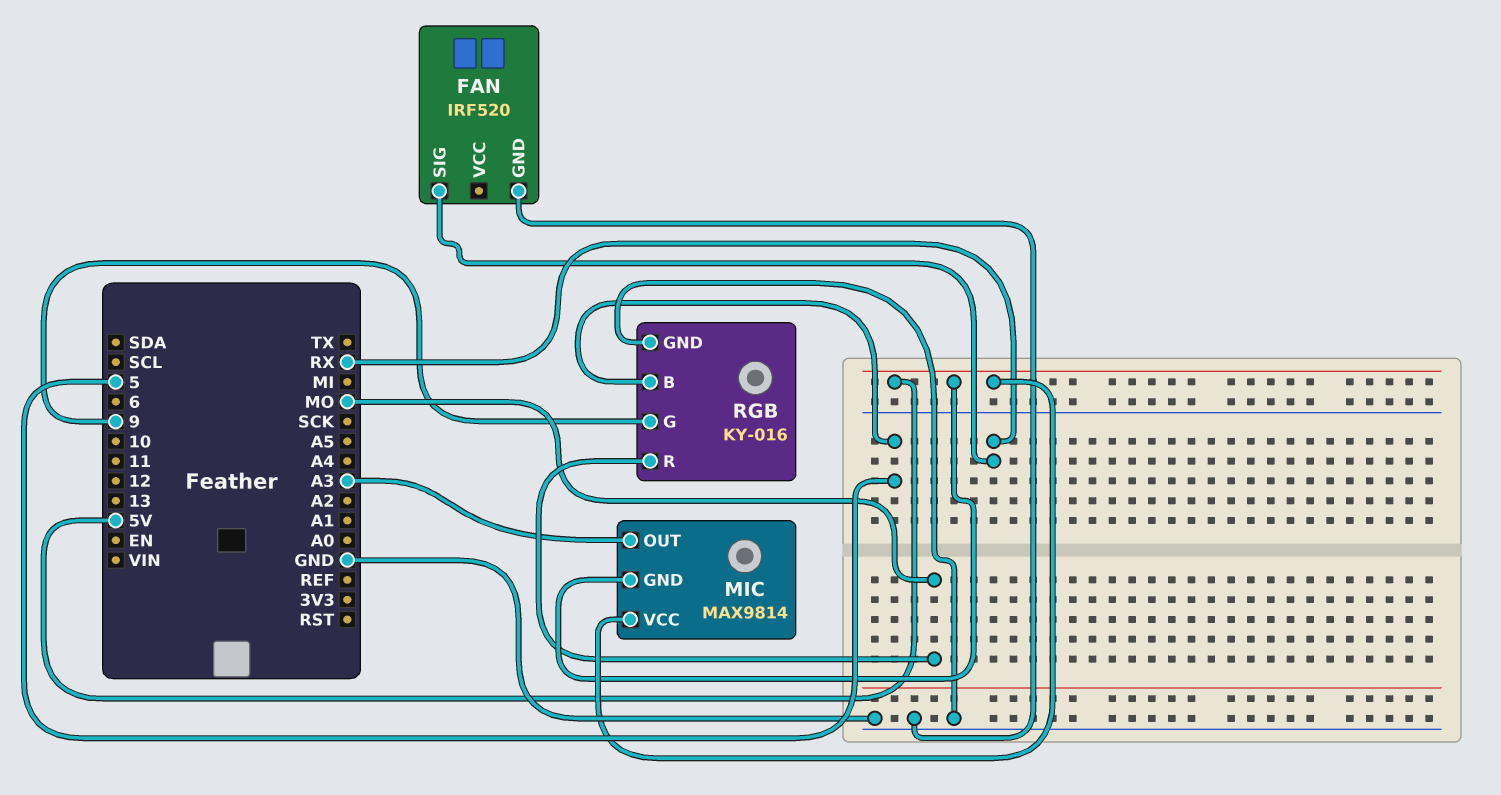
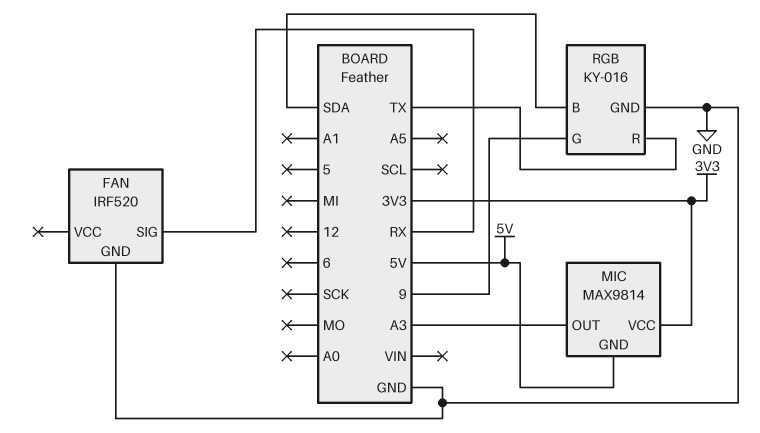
MIC pin VCC: 5V -> 3V3
RGB pin B: 5 -> SDA
RGB pin R: MO -> TX

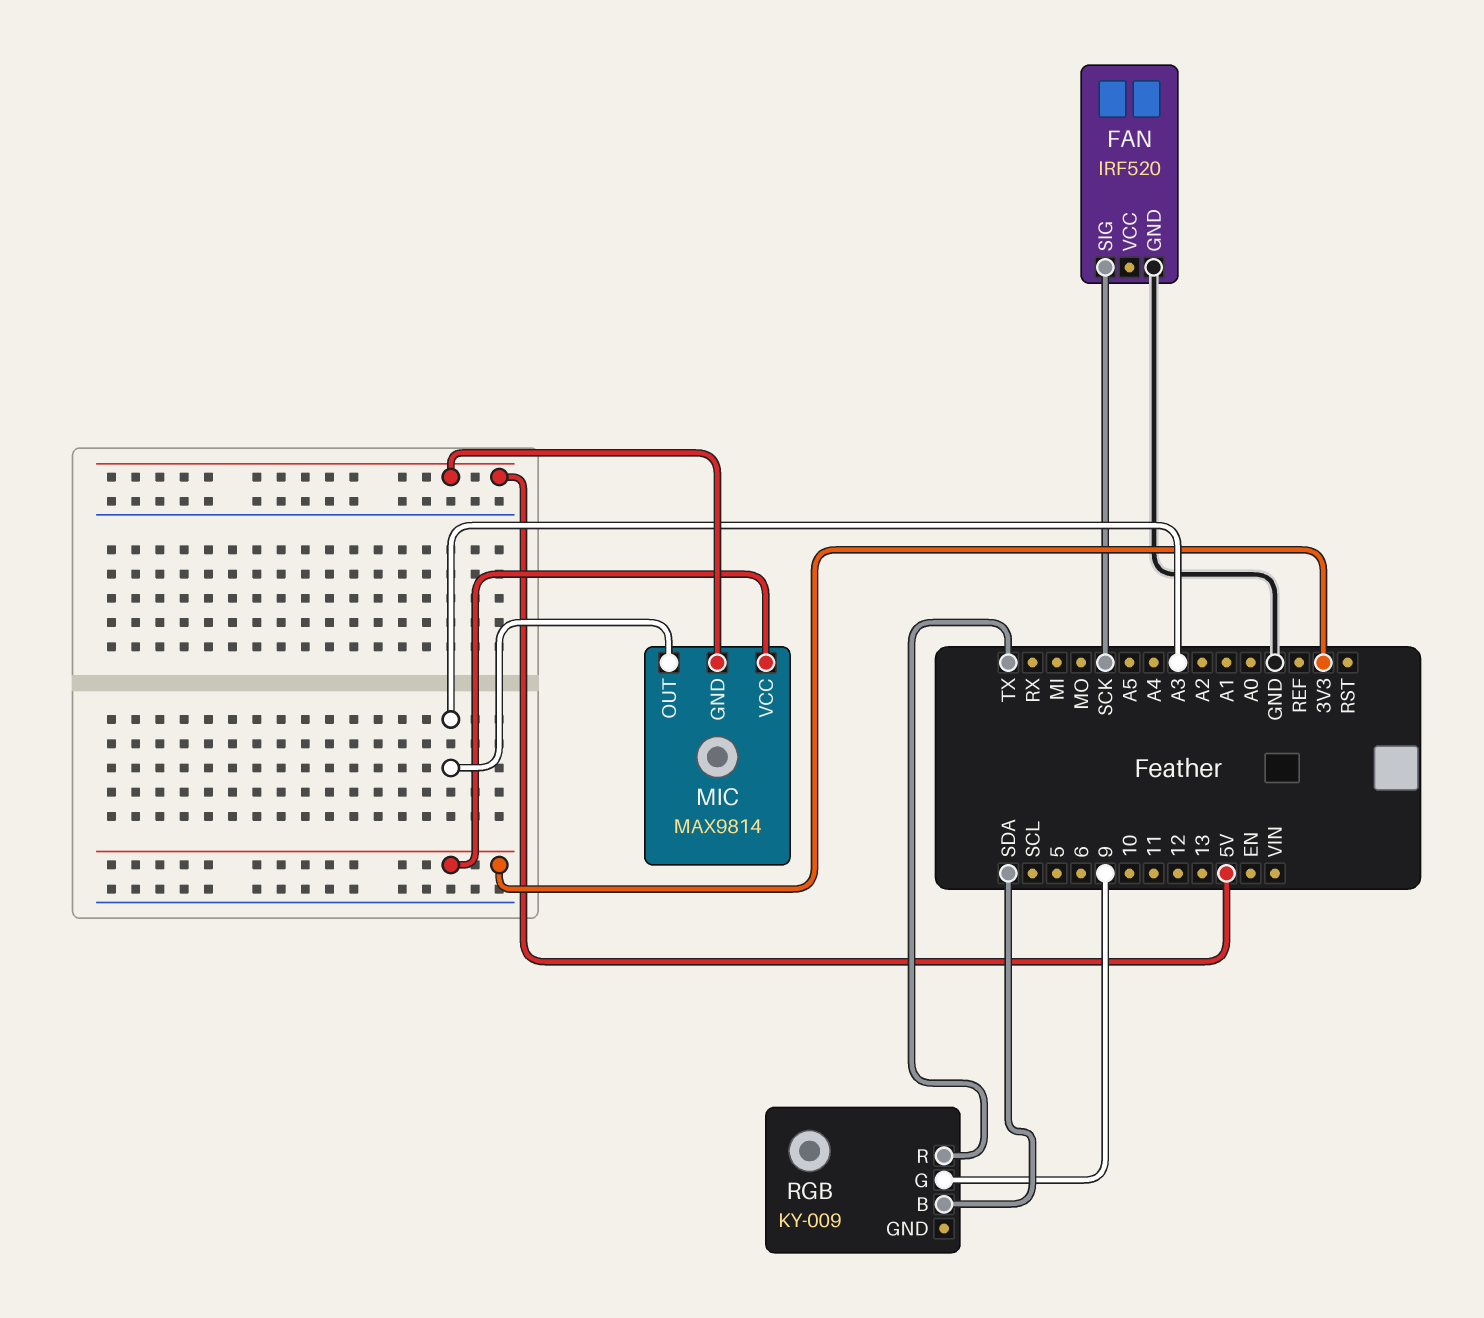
FAN pin SIG: RX -> SCK
RGB: KY-016 -> KY-009
RGB pin GND: GND -> none

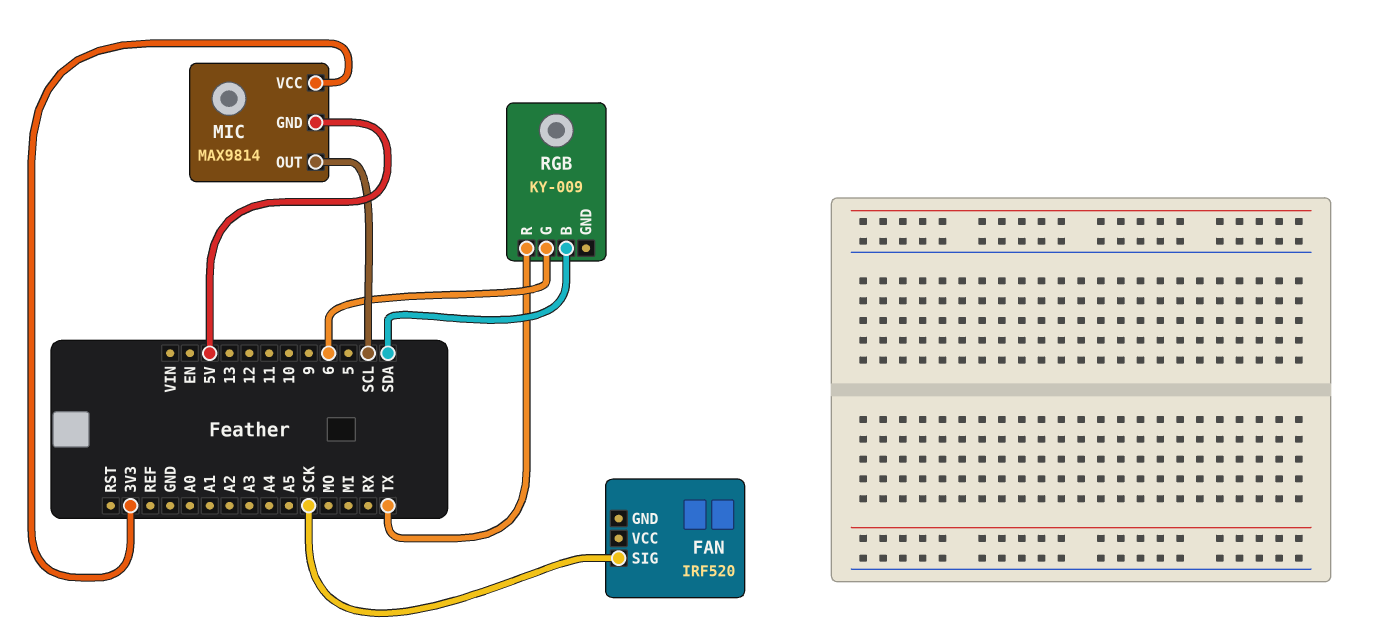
FAN pin GND: GND -> none
MIC pin OUT: A3 -> SCL
RGB pin G: 9 -> 6

